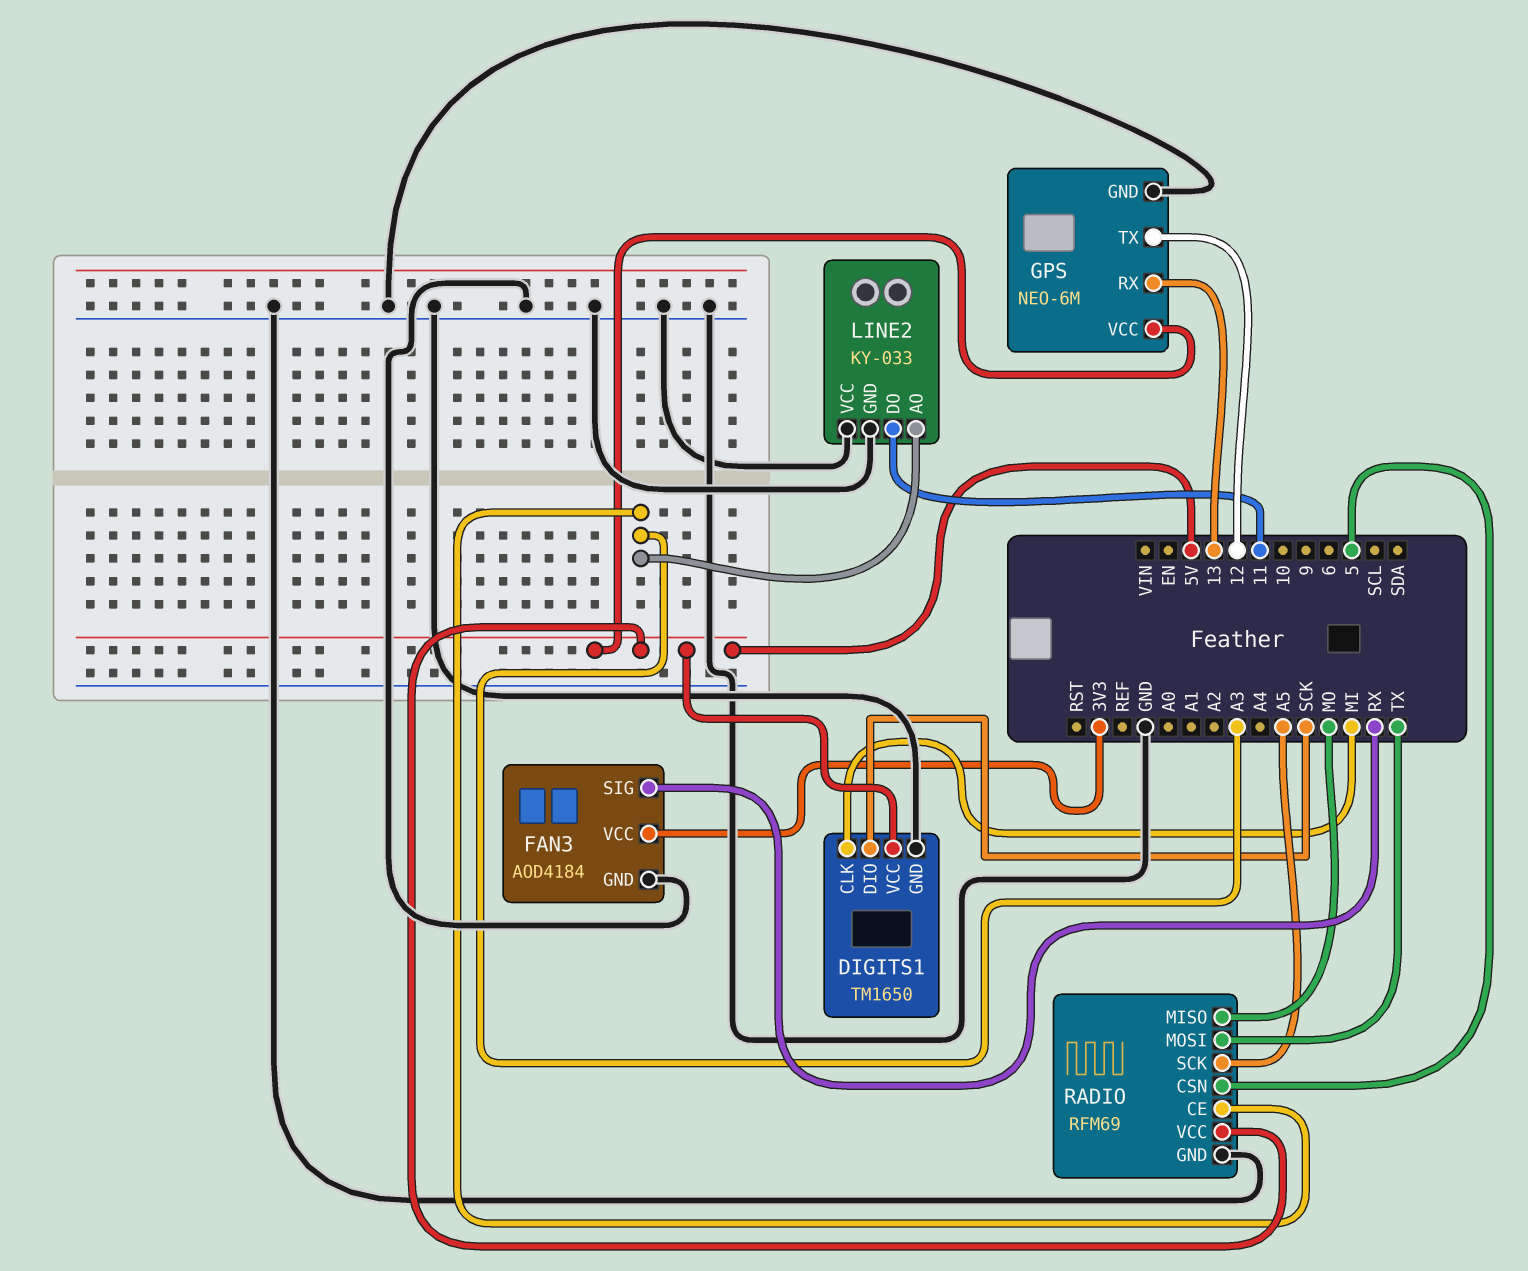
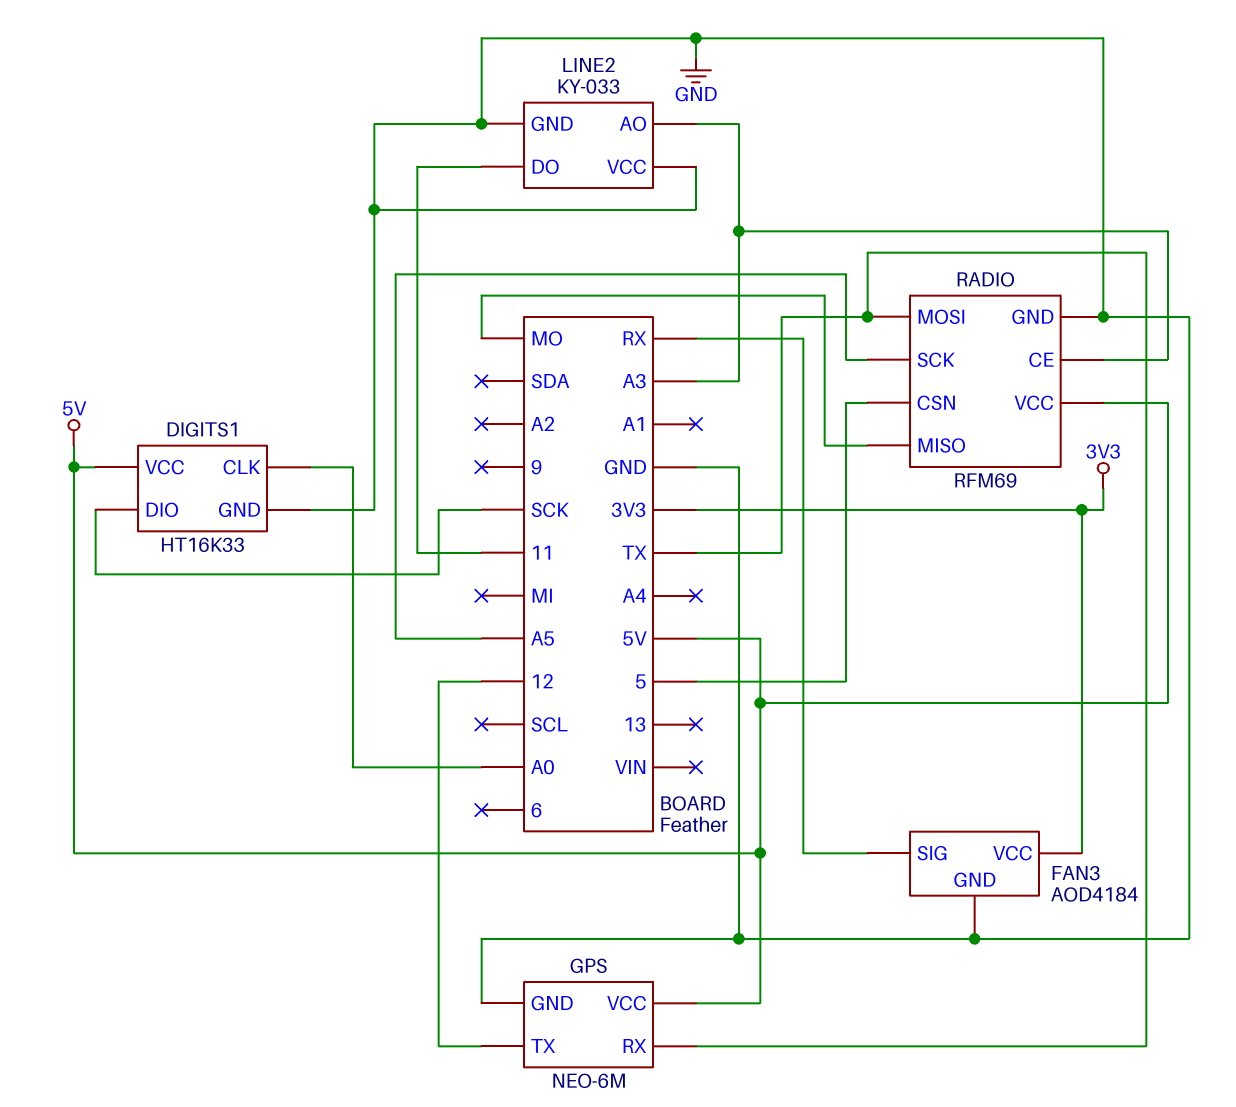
DIGITS1: TM1650 -> HT16K33
DIGITS1 pin CLK: MI -> A0
GPS pin RX: 13 -> TX

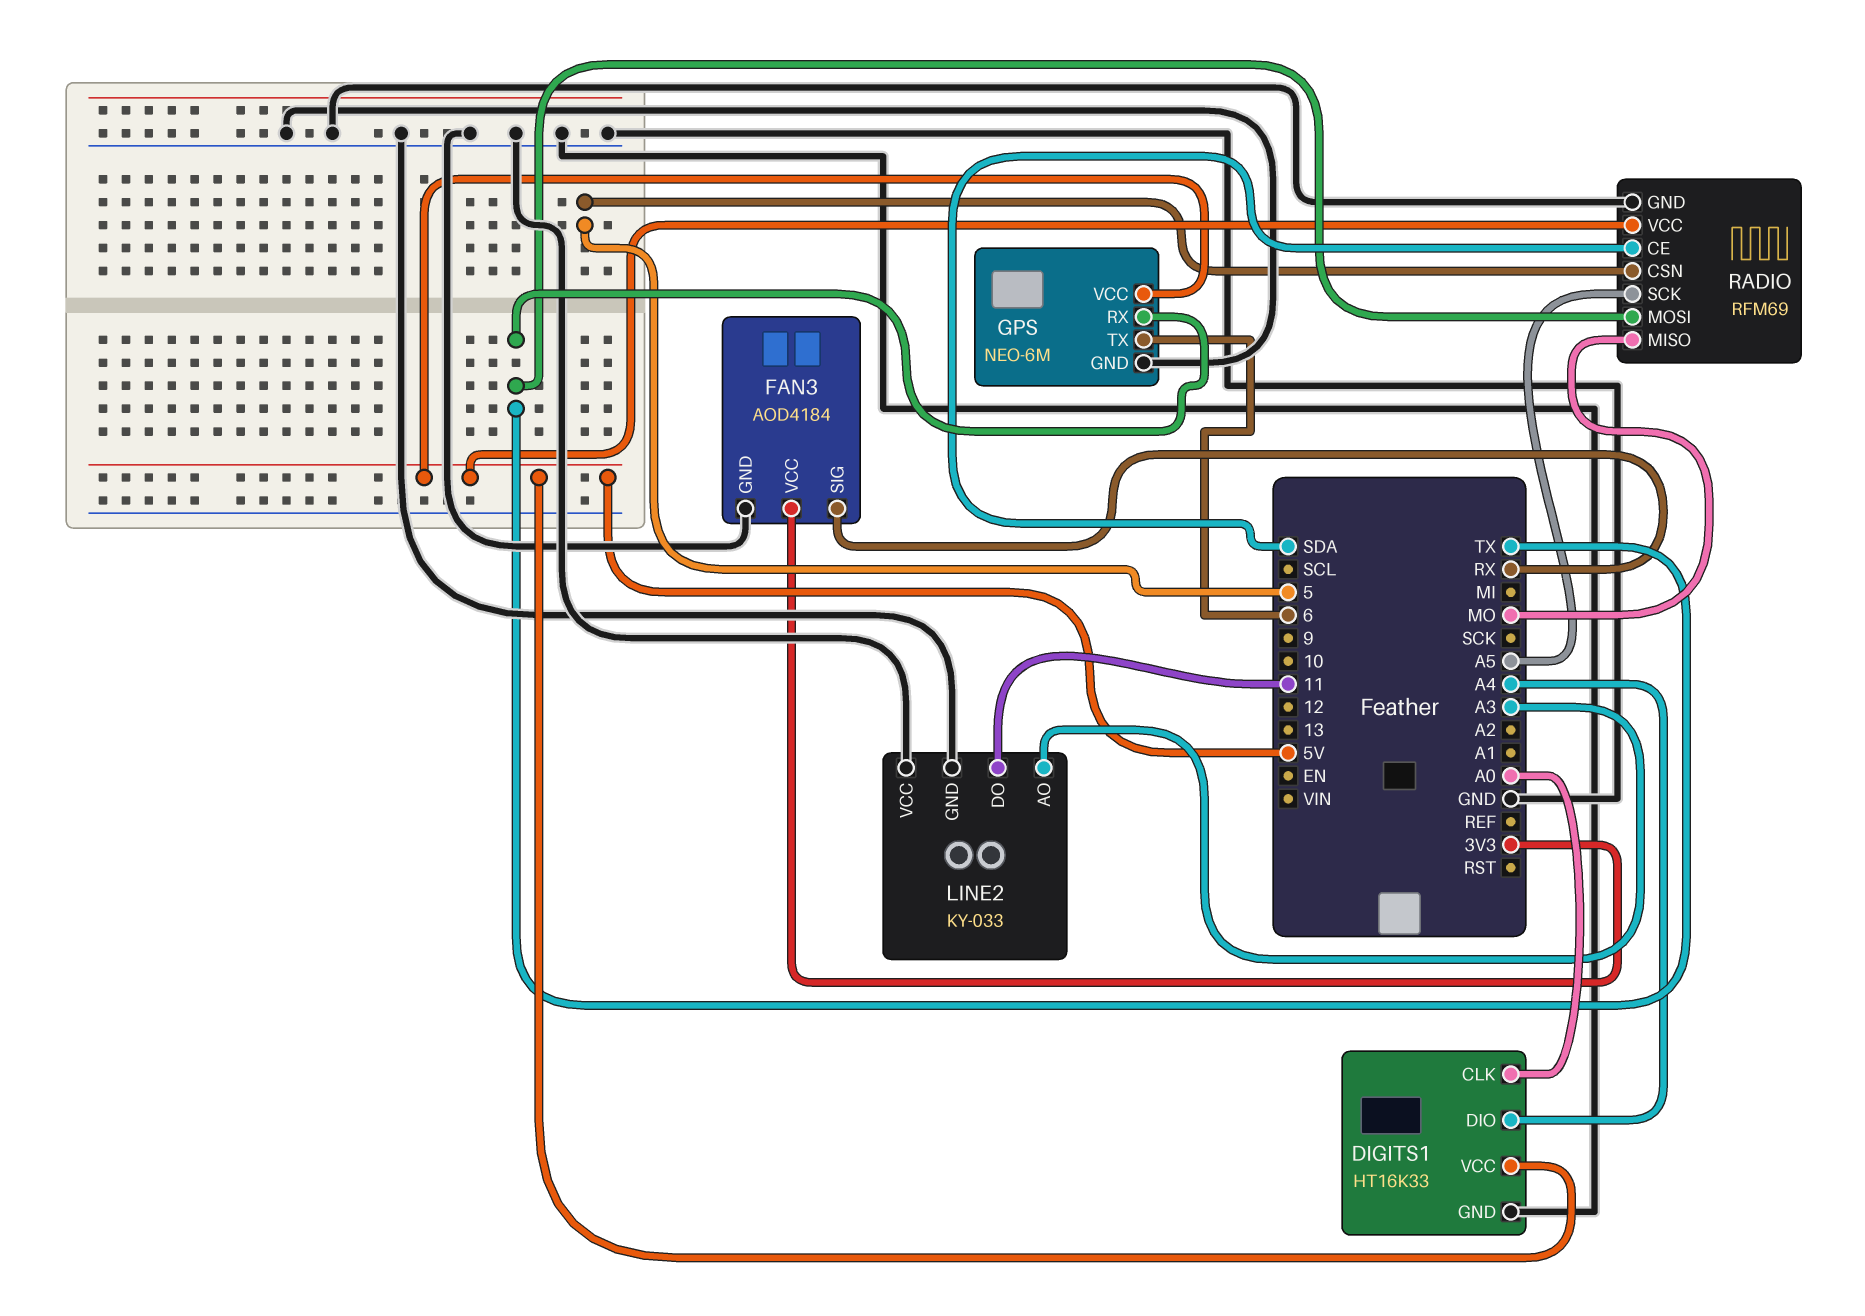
DIGITS1 pin DIO: SCK -> A4
GPS pin TX: 12 -> 6
RADIO pin CE: A3 -> SDA

